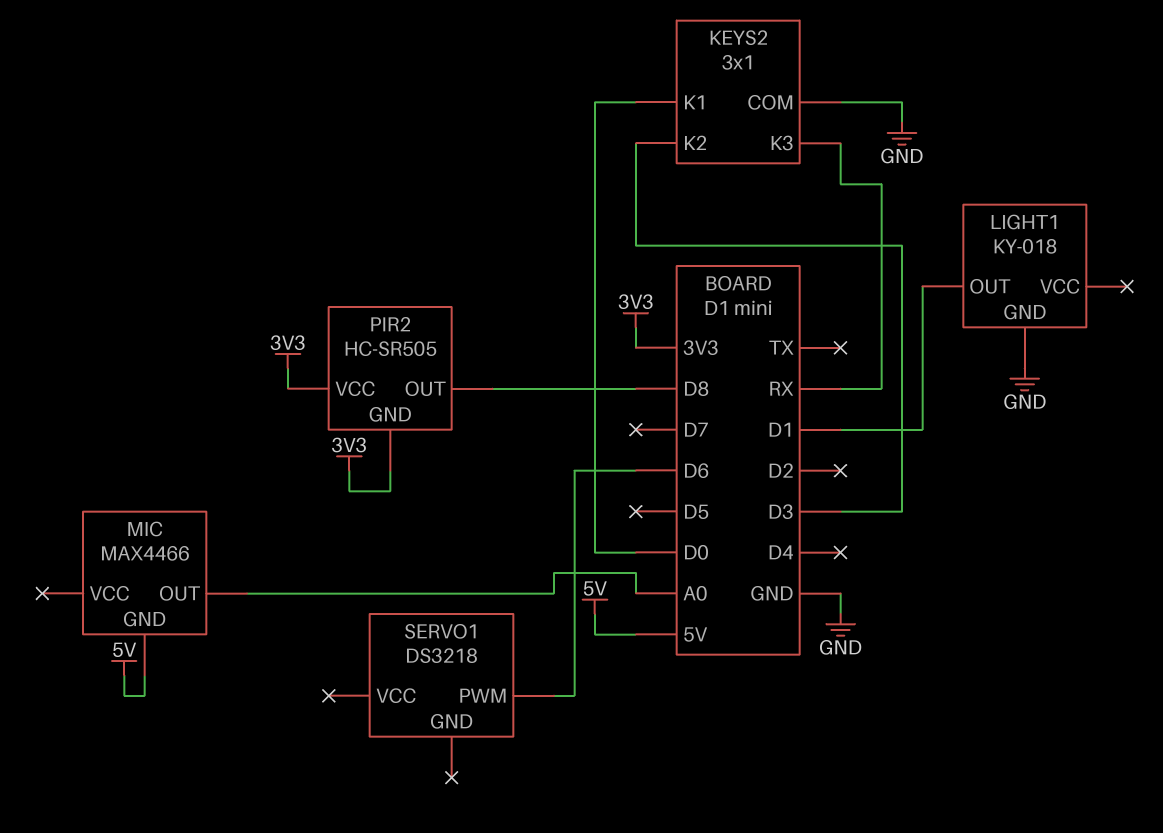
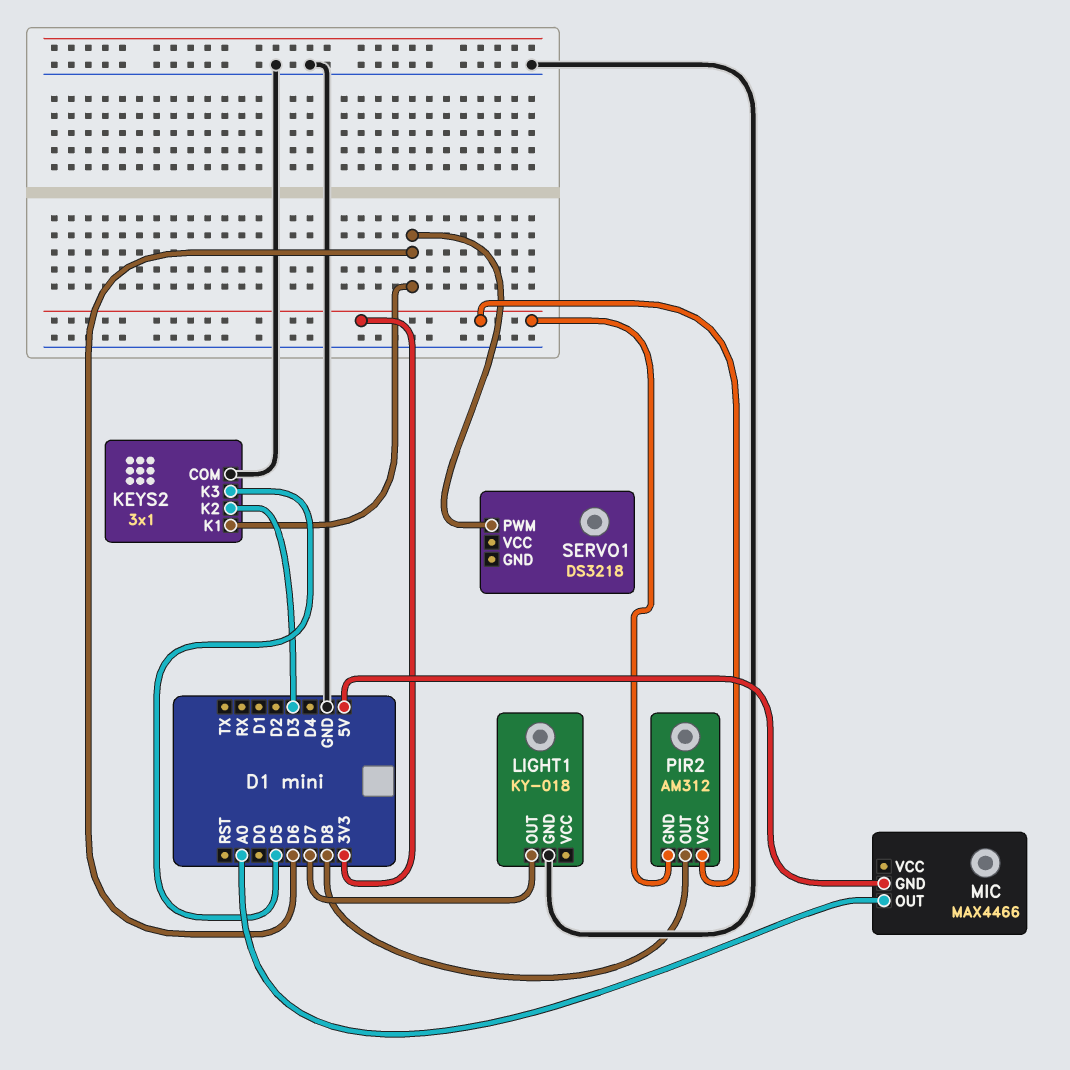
KEYS2 pin K1: D0 -> D6
KEYS2 pin K3: RX -> D5
LIGHT1 pin OUT: D1 -> D7
PIR2: HC-SR505 -> AM312

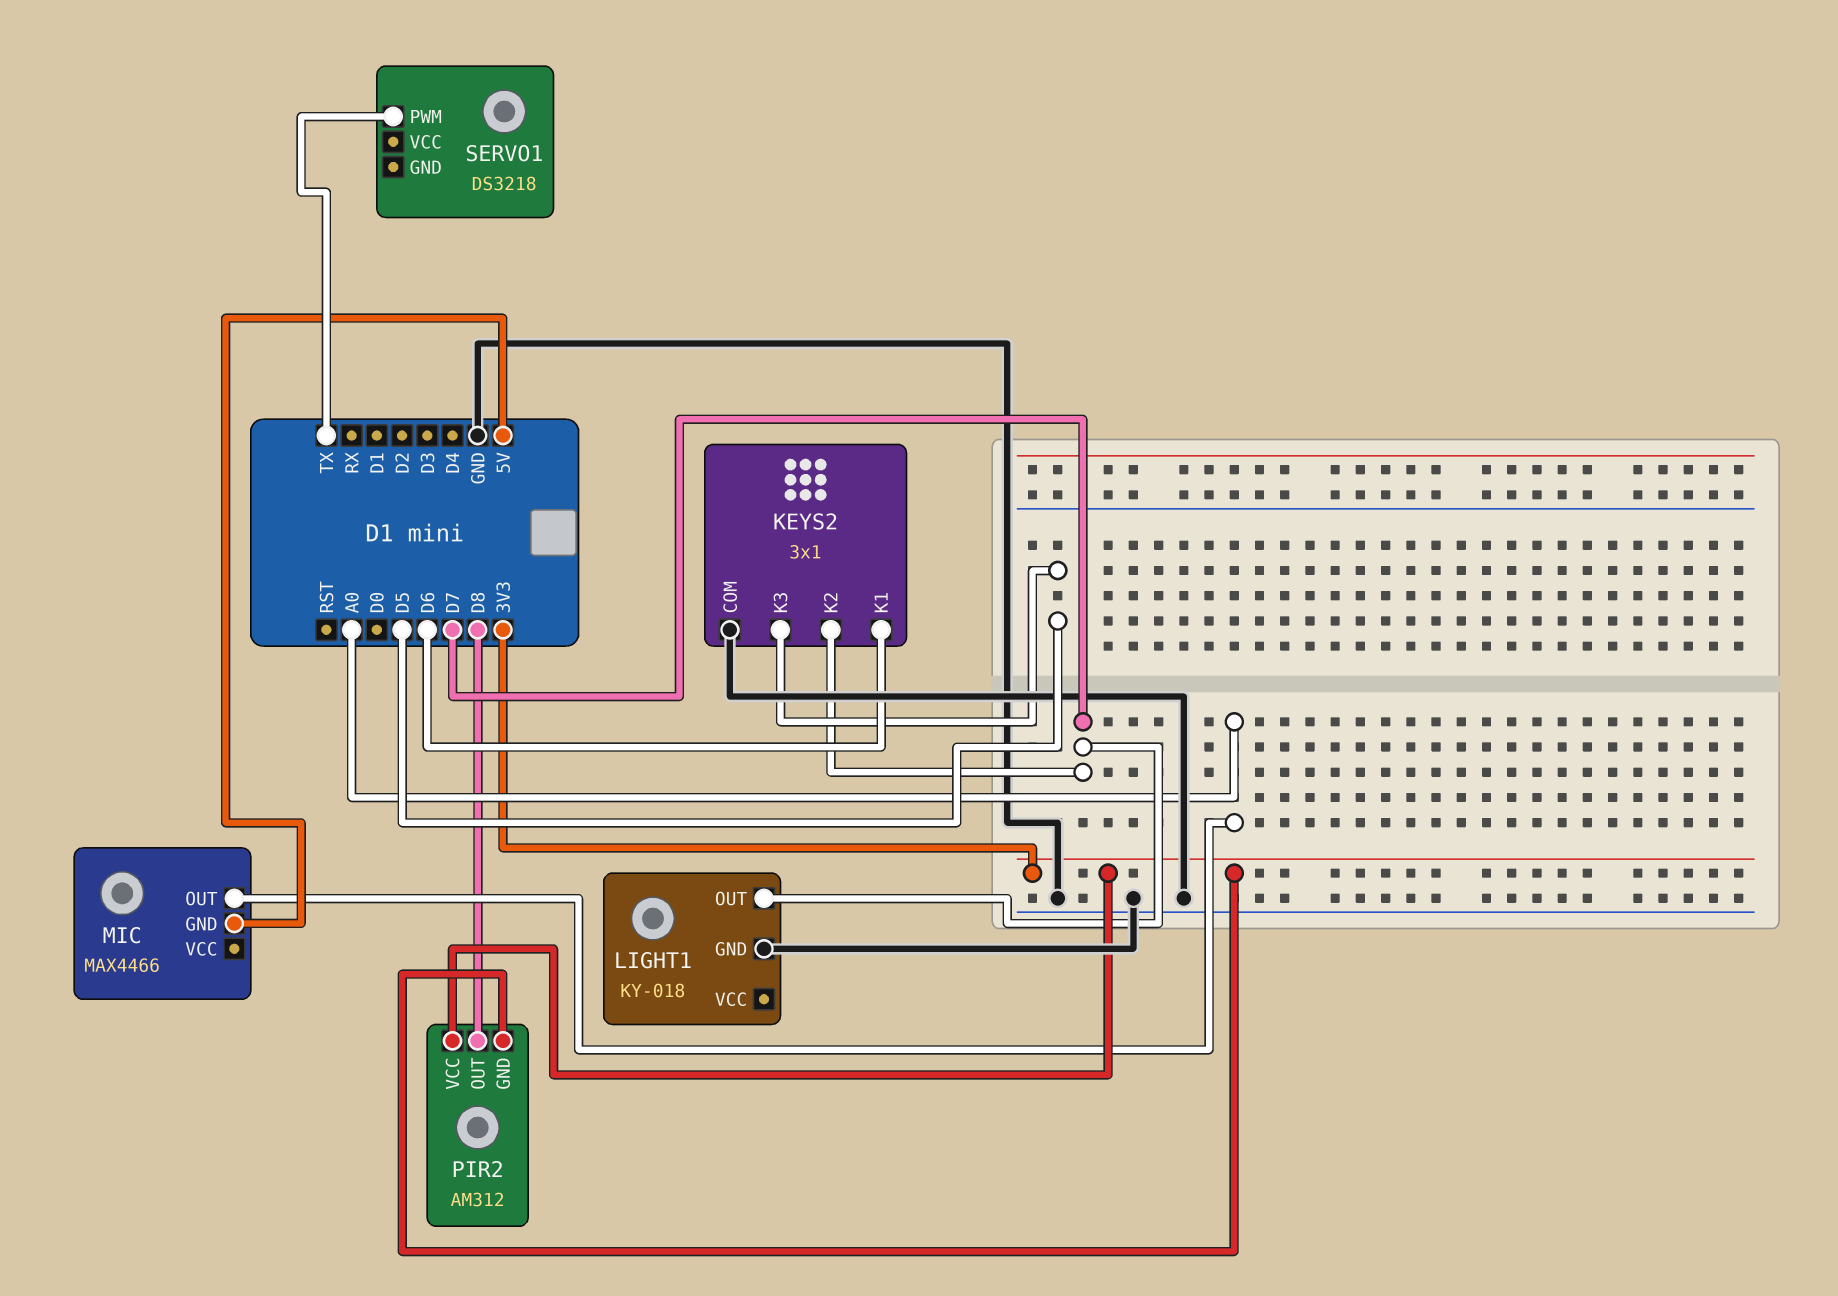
KEYS2 pin K2: D3 -> D7
SERVO1 pin PWM: D6 -> TX

